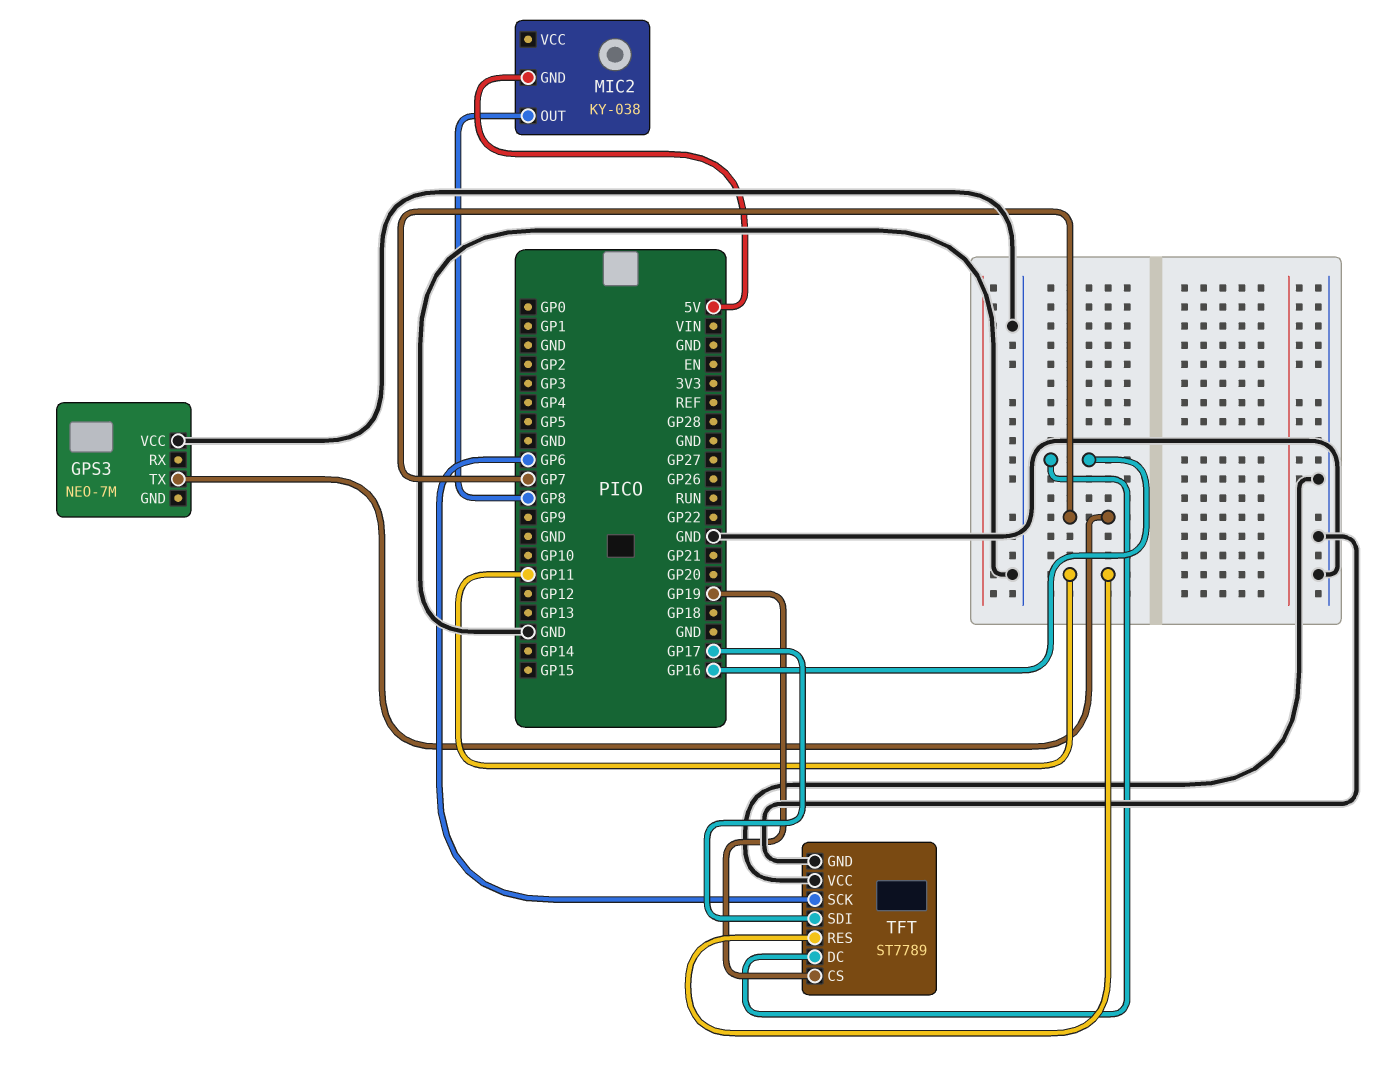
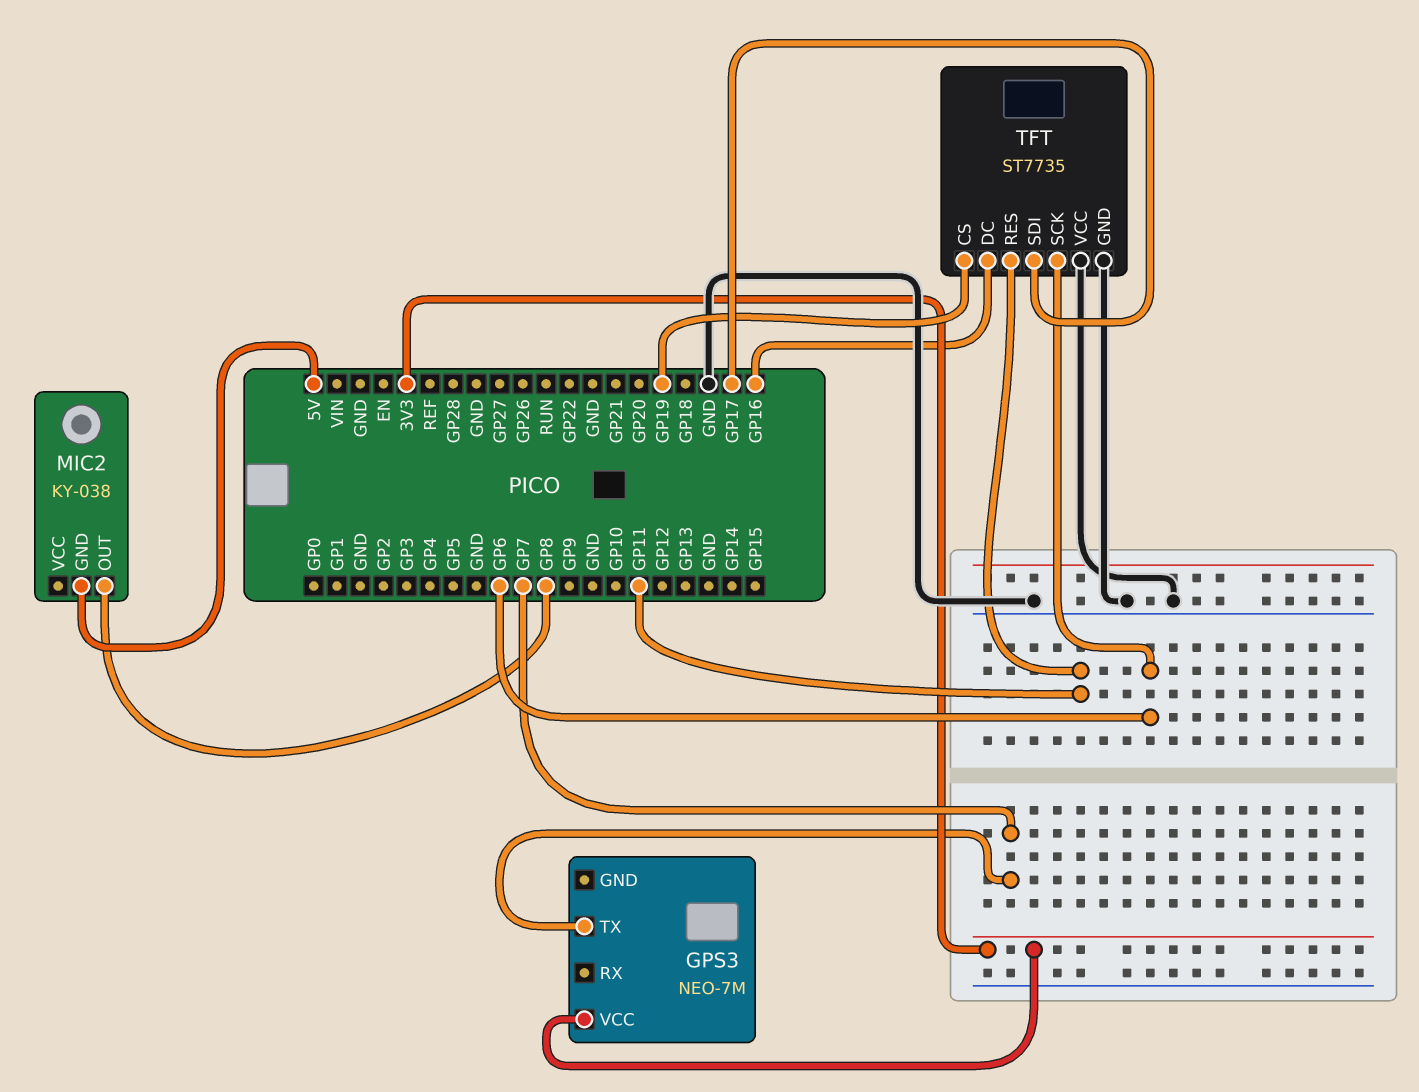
GPS3 pin VCC: GND -> 3V3
TFT: ST7789 -> ST7735

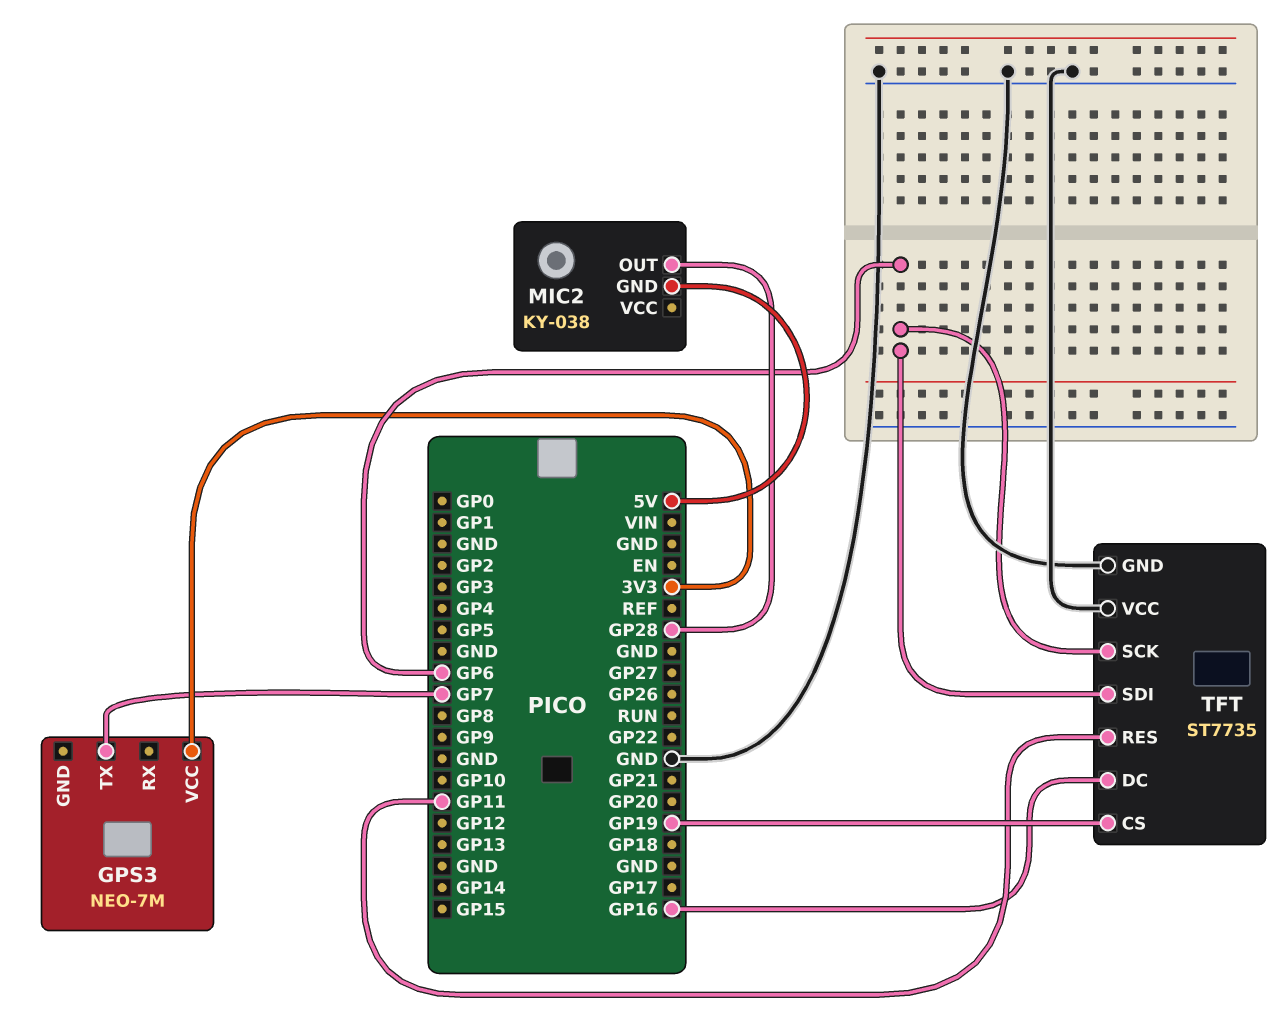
MIC2 pin OUT: GP8 -> GP28
TFT pin SDI: GP17 -> GP6

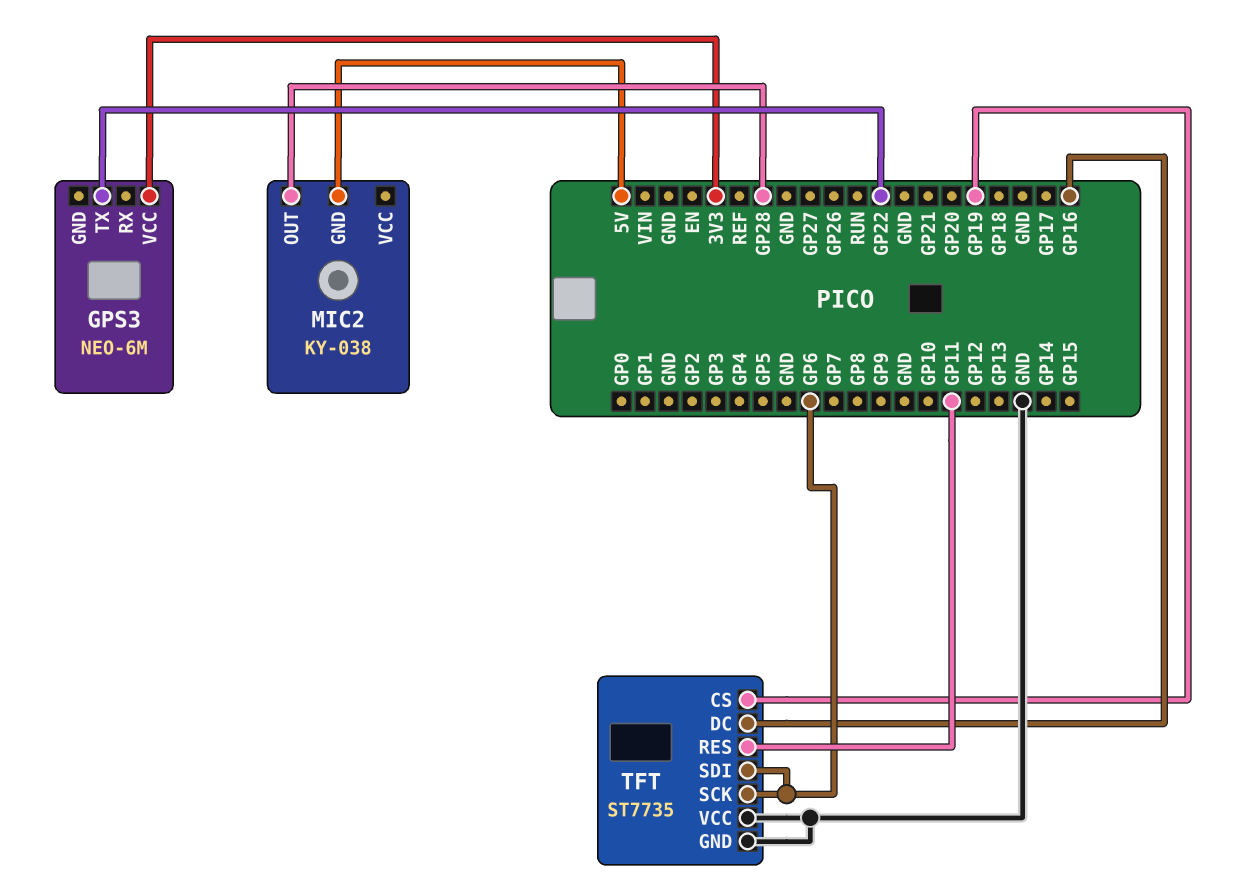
GPS3: NEO-7M -> NEO-6M
GPS3 pin TX: GP7 -> GP22

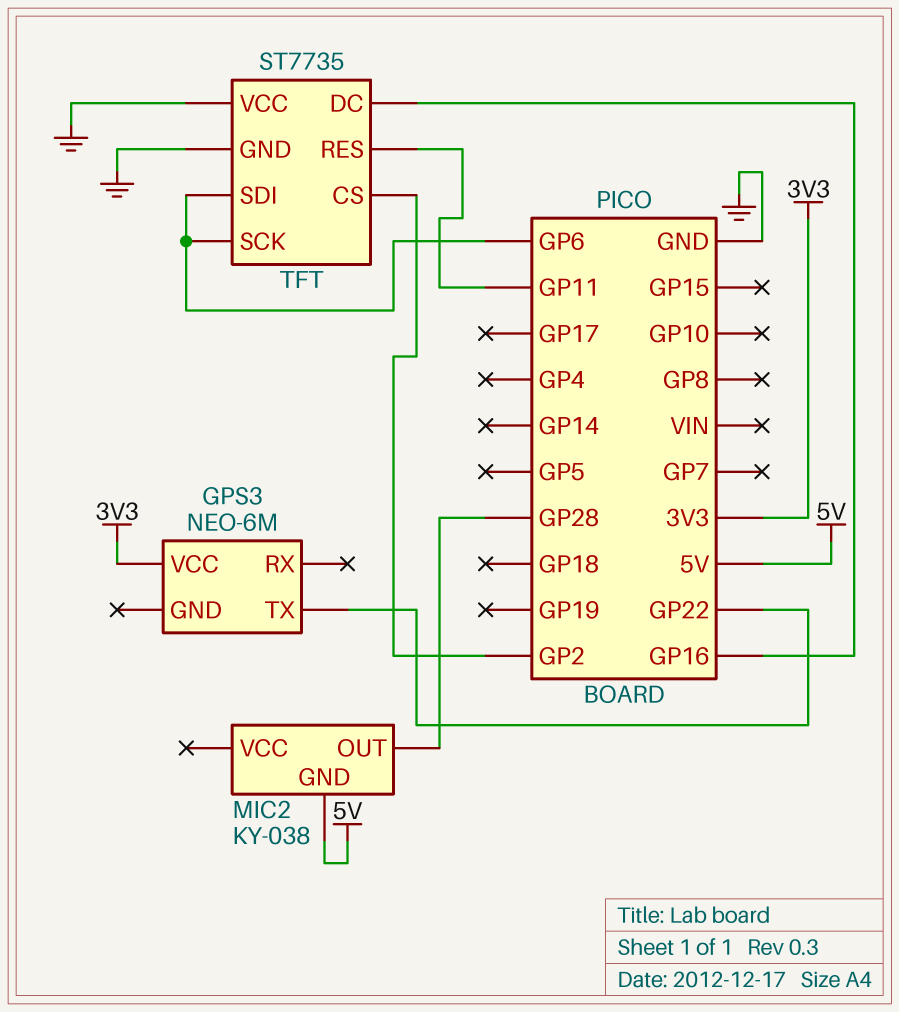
TFT pin CS: GP19 -> GP2

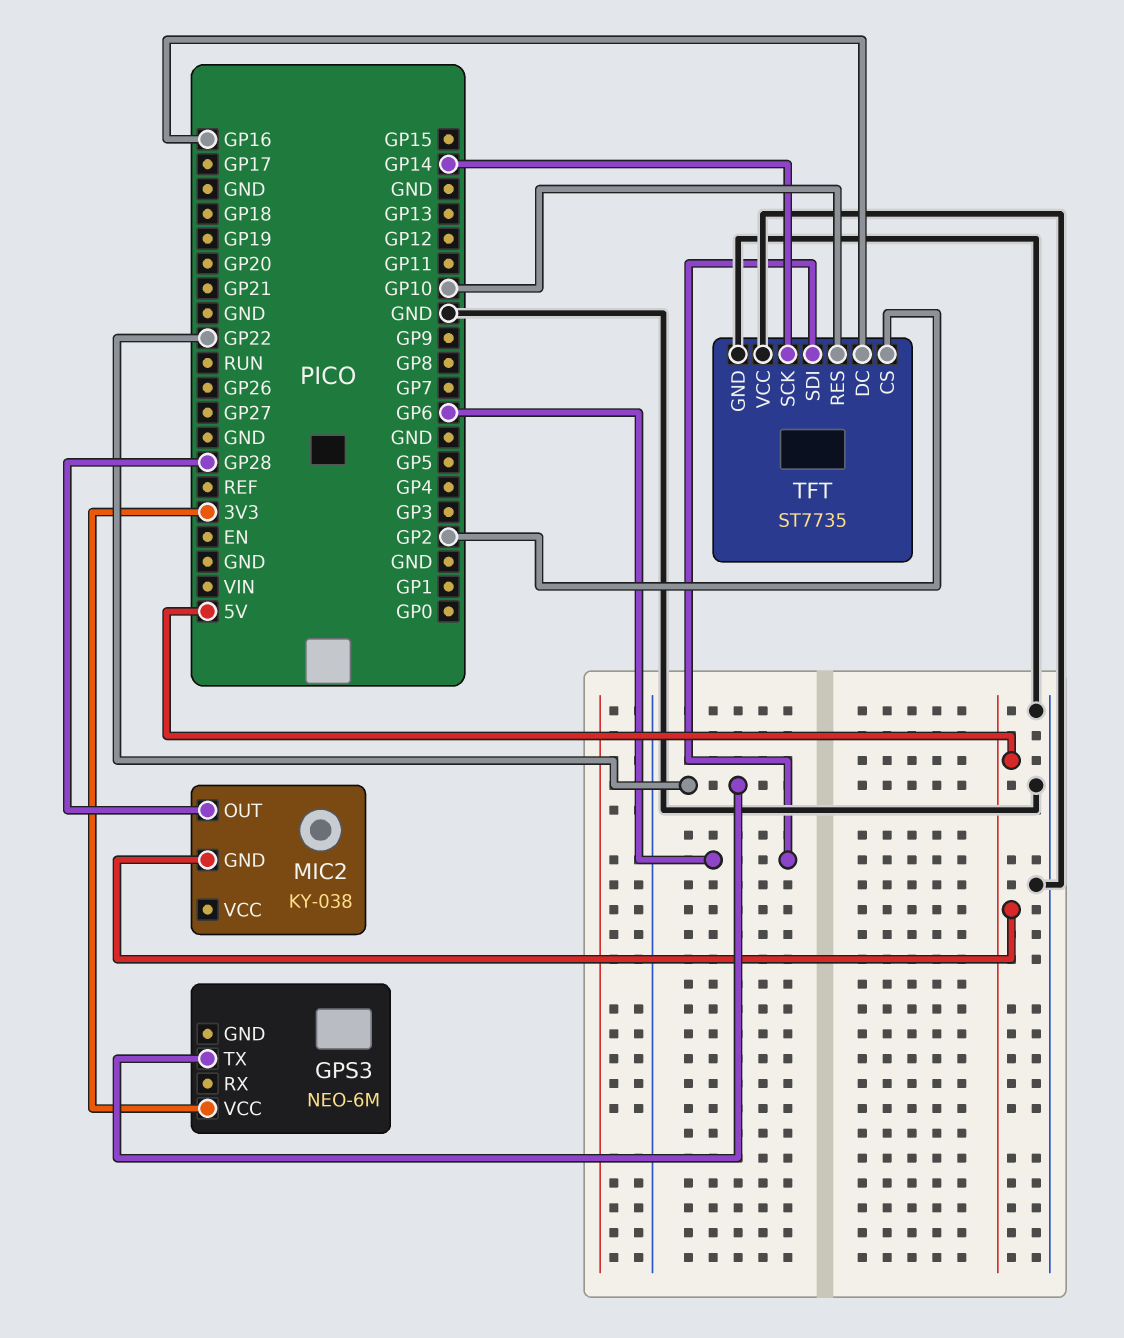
TFT pin RES: GP11 -> GP10
TFT pin SCK: GP6 -> GP14

